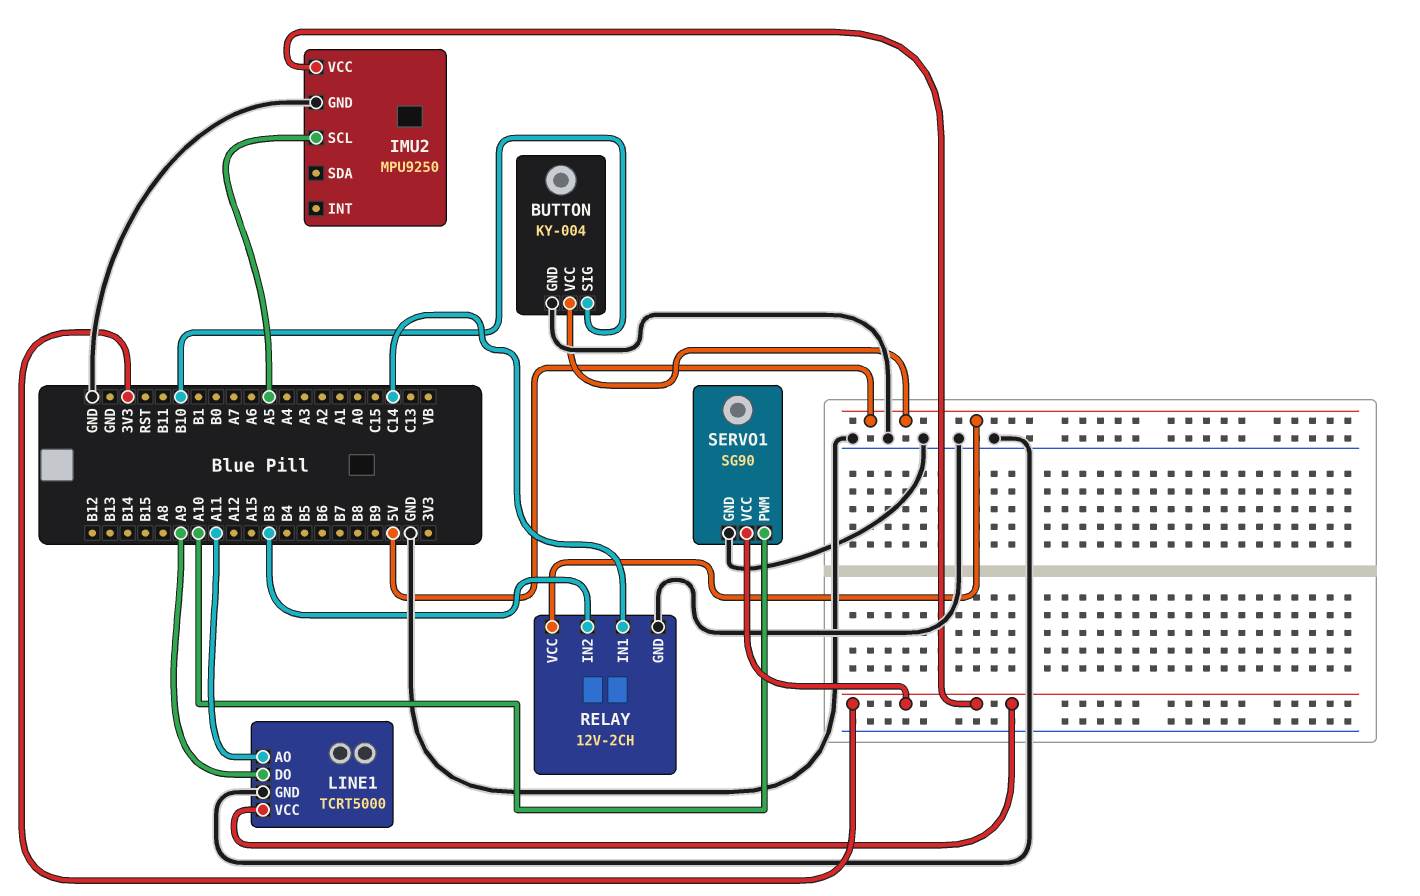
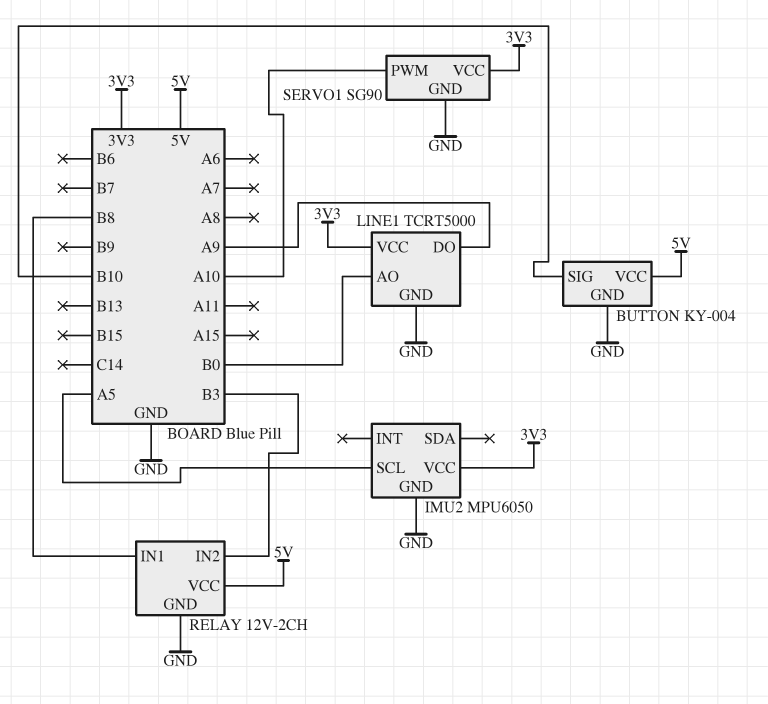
IMU2: MPU9250 -> MPU6050
LINE1 pin AO: A11 -> B0
RELAY pin IN1: C14 -> B8

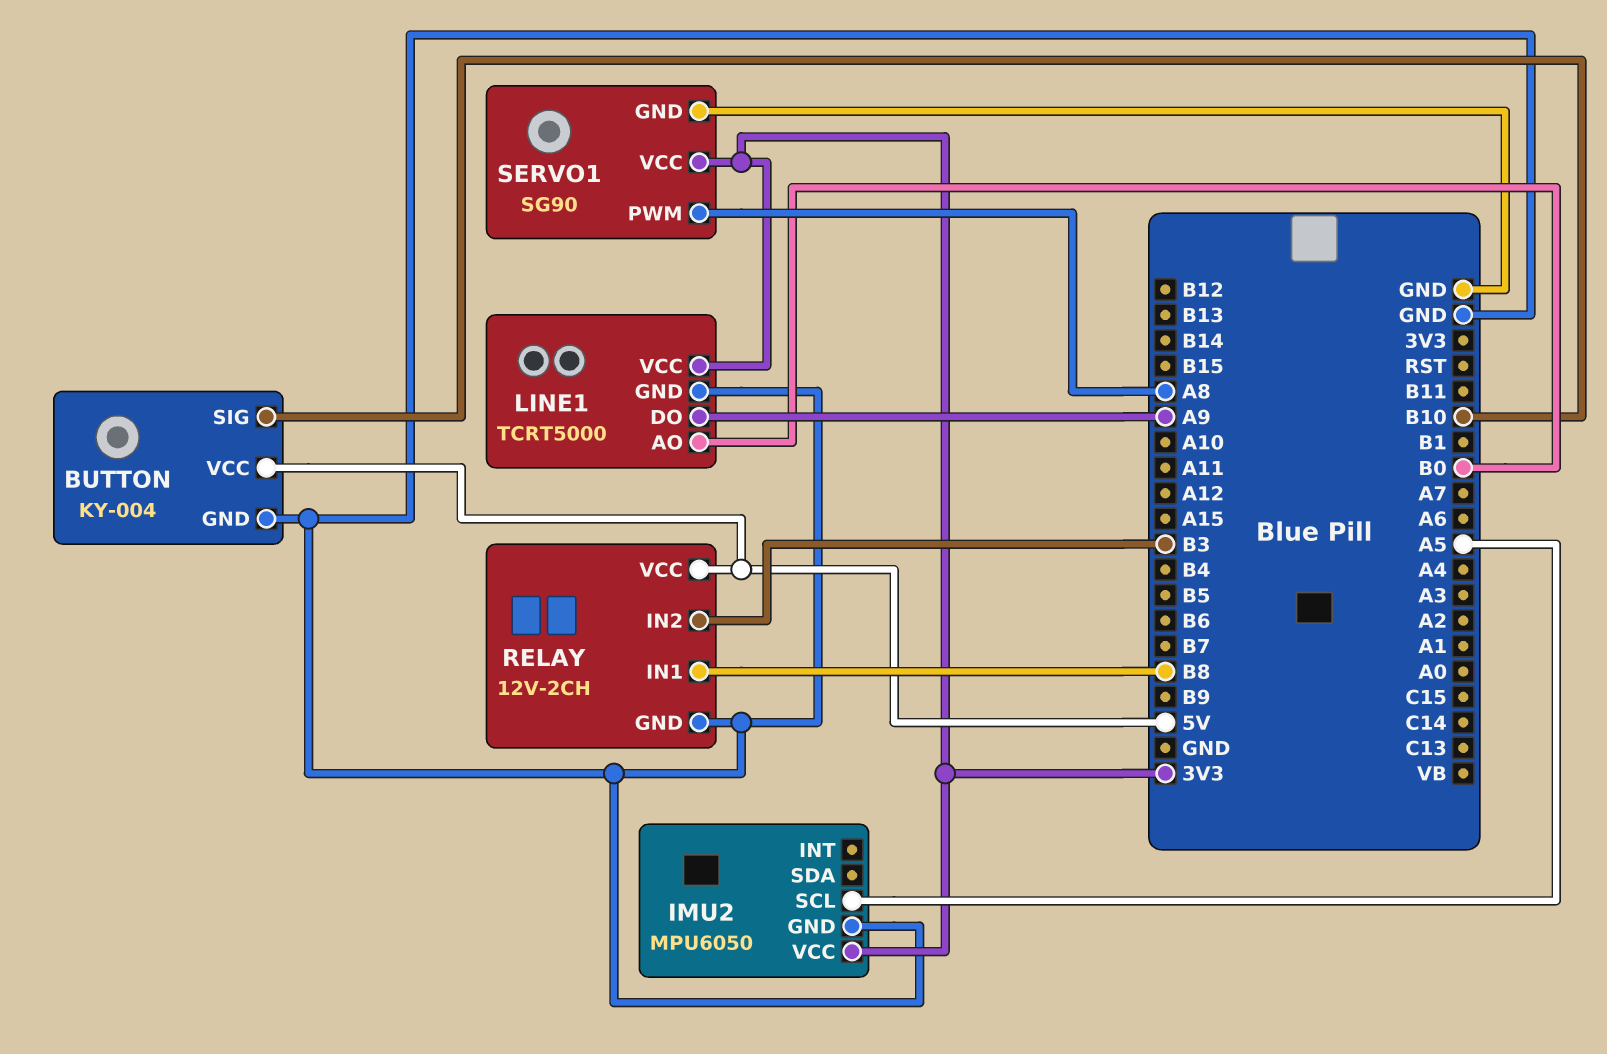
SERVO1 pin PWM: A10 -> A8

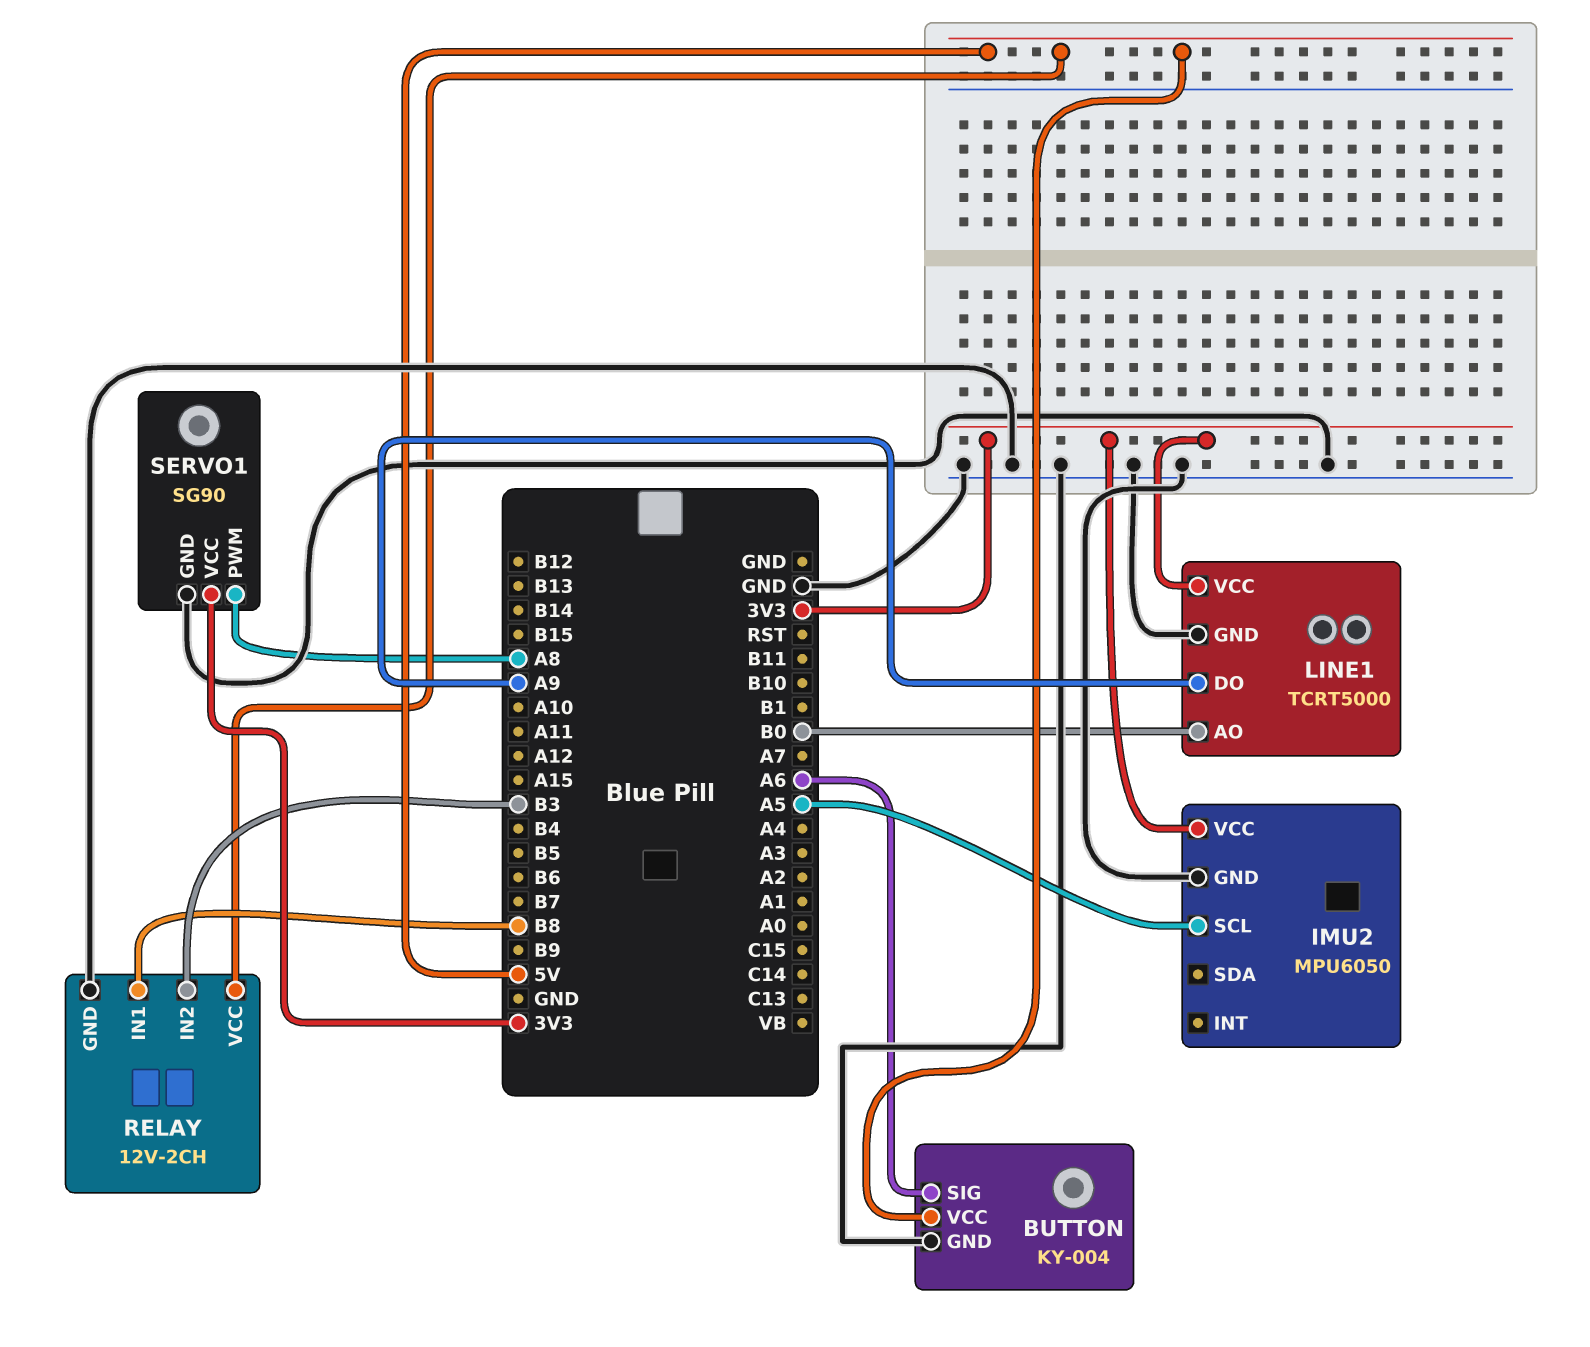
BUTTON pin SIG: B10 -> A6

